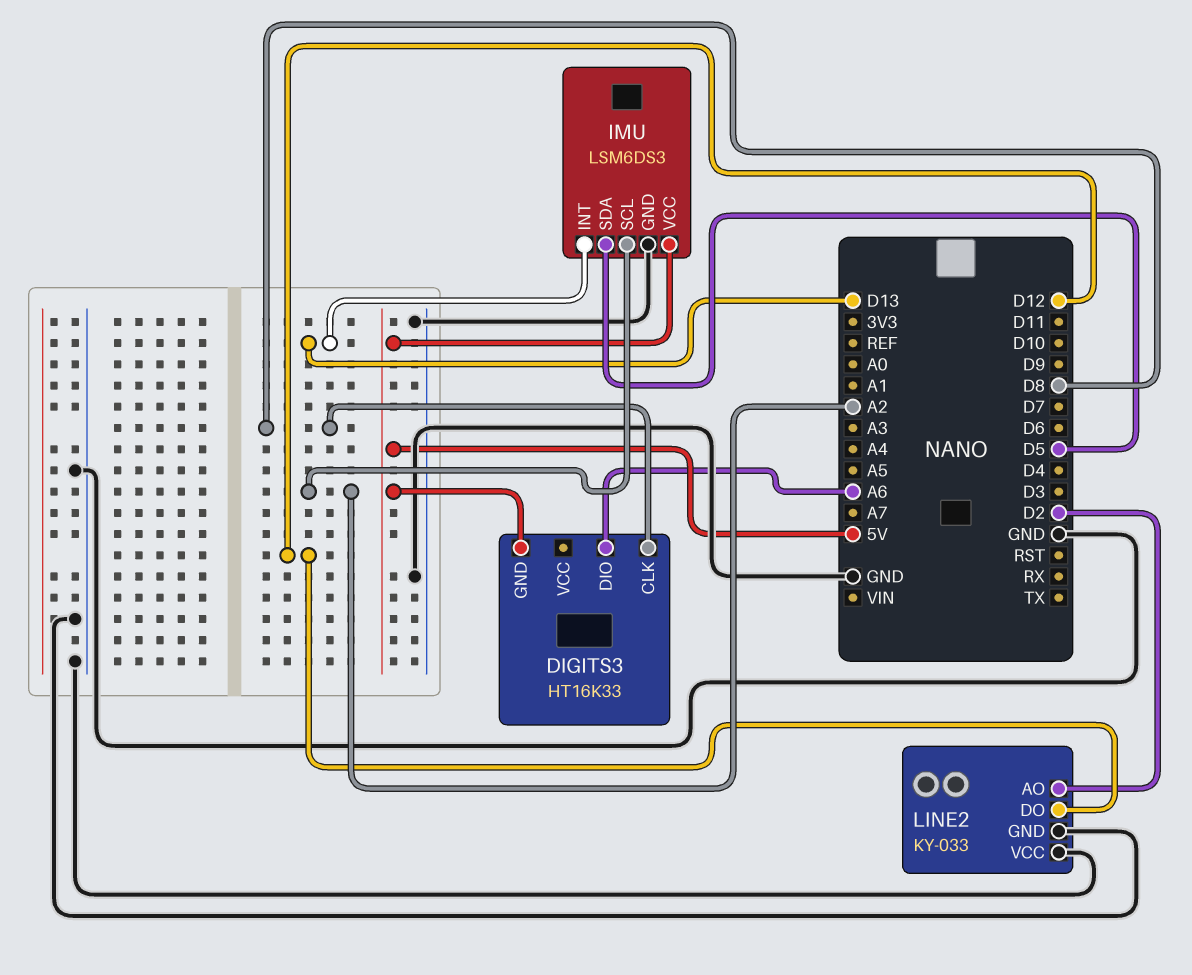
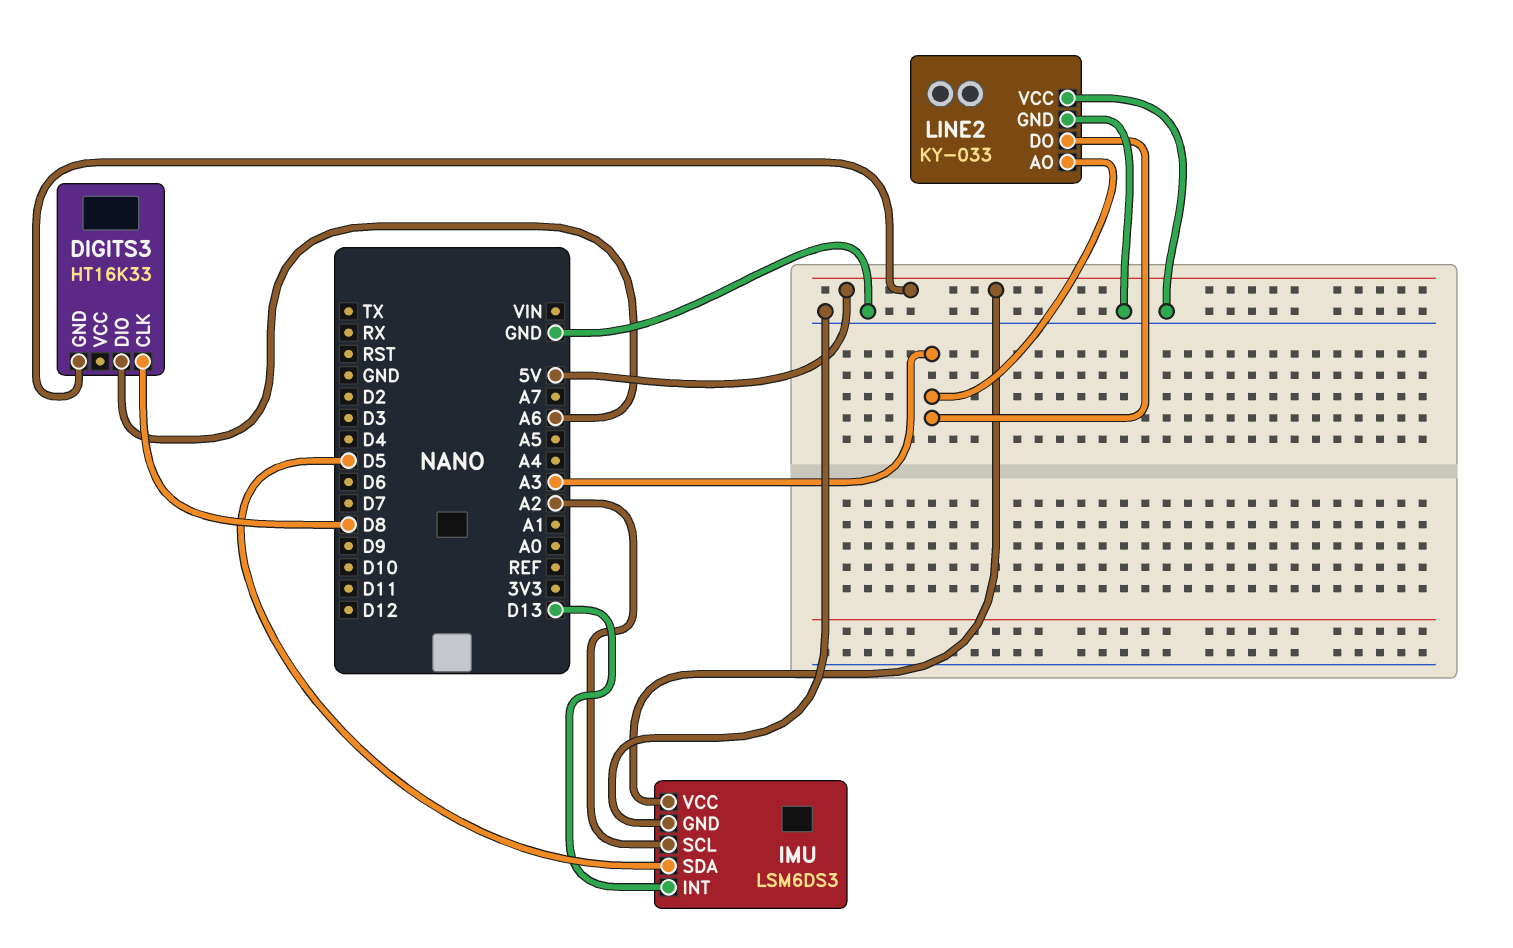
LINE2 pin AO: D2 -> A3
LINE2 pin DO: D12 -> A3

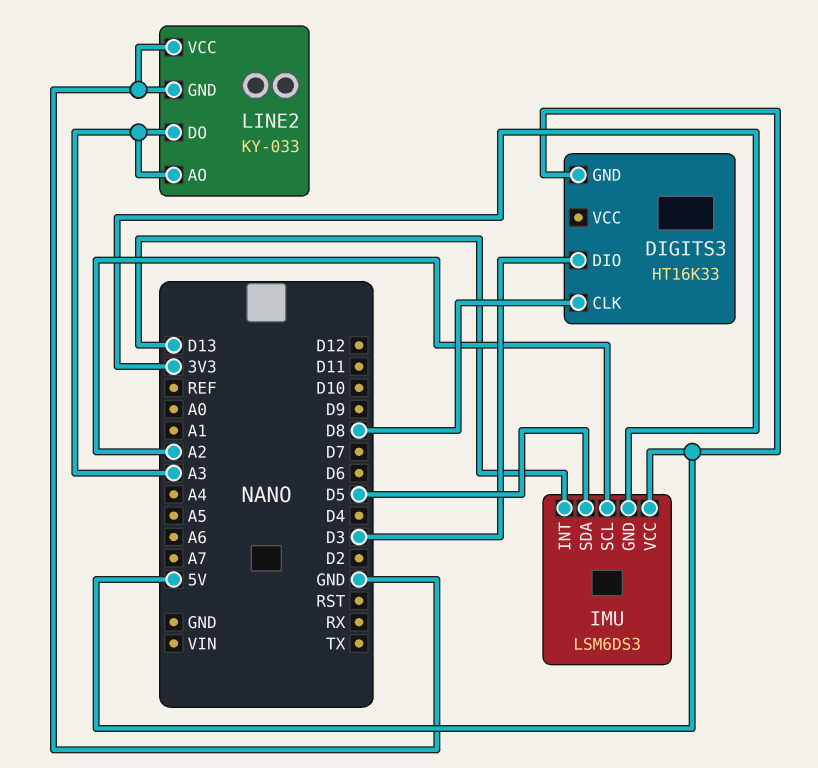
DIGITS3 pin DIO: A6 -> D3
IMU pin GND: GND -> 3V3

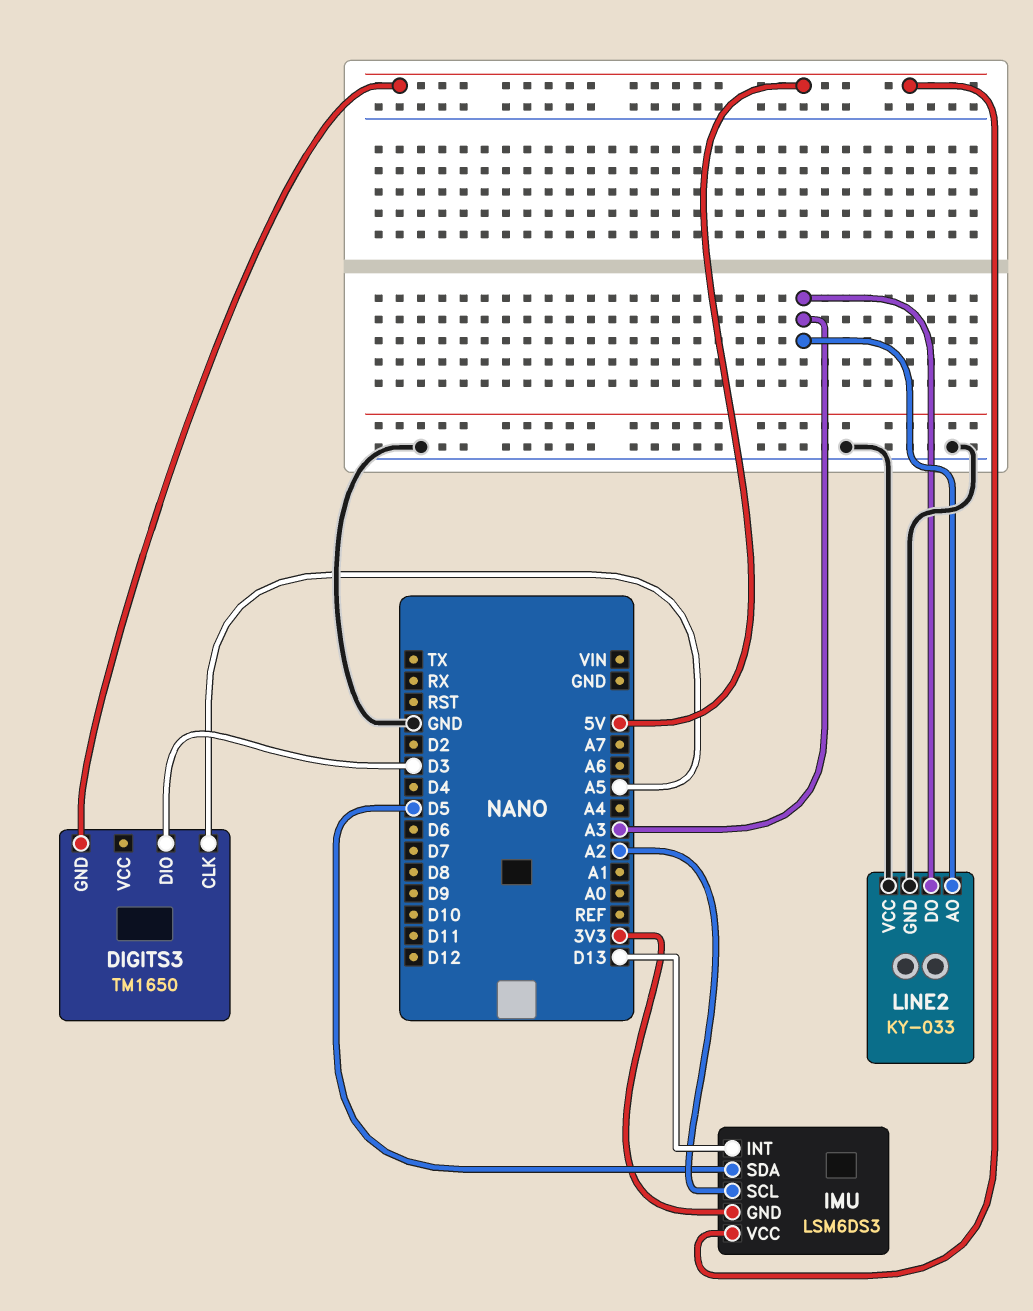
DIGITS3: HT16K33 -> TM1650
DIGITS3 pin CLK: D8 -> A5

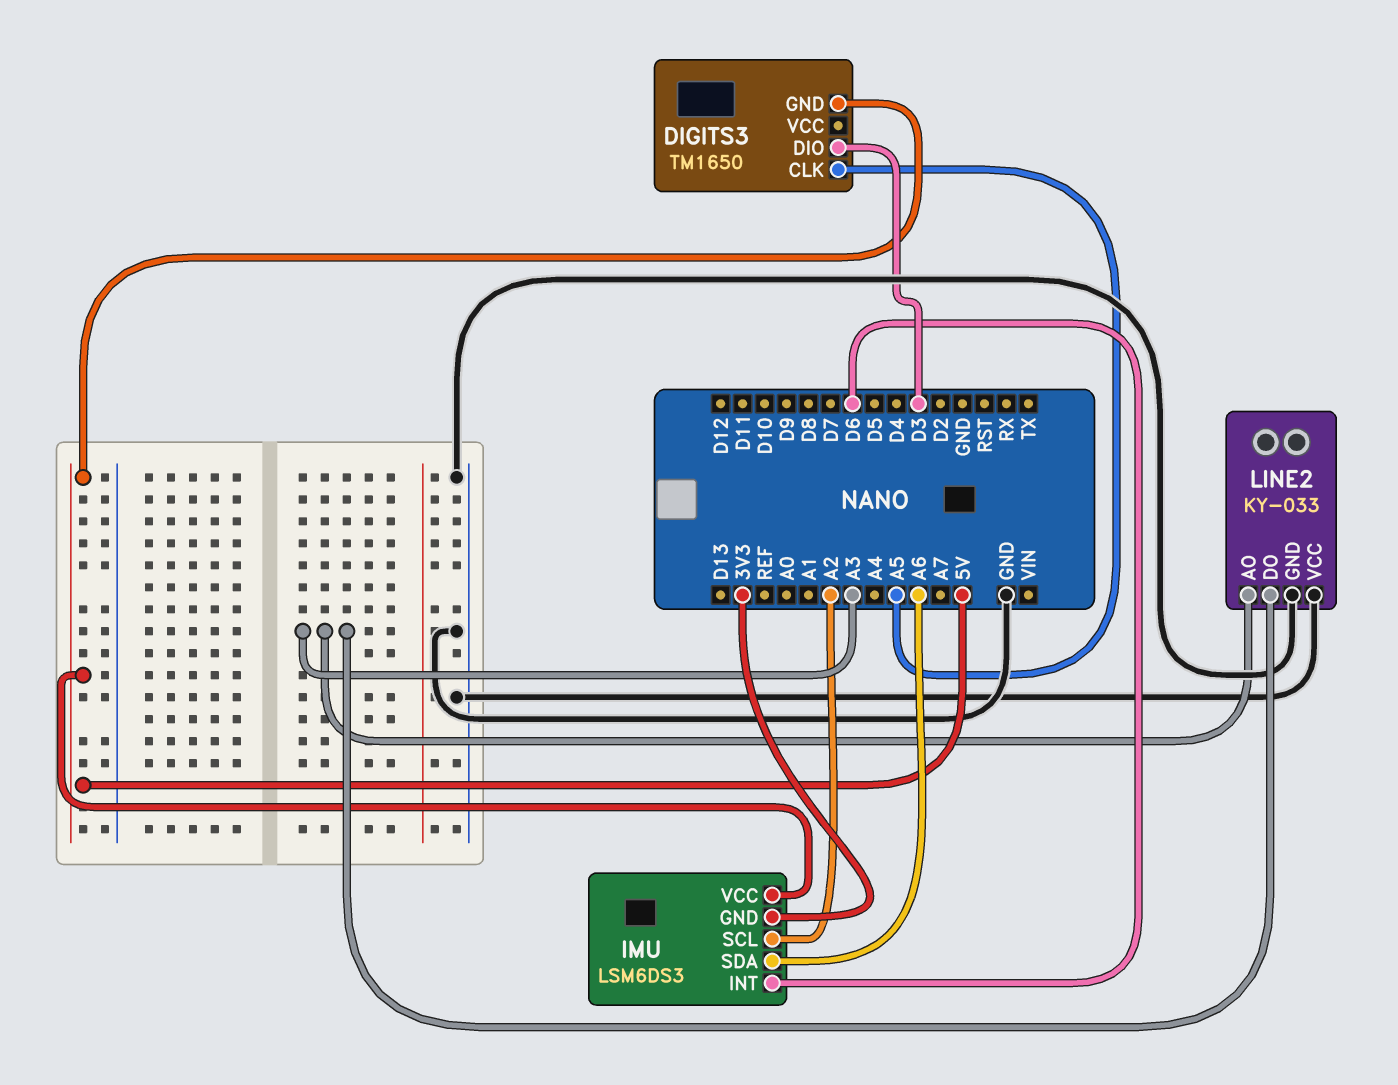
IMU pin INT: D13 -> D6
IMU pin SDA: D5 -> A6

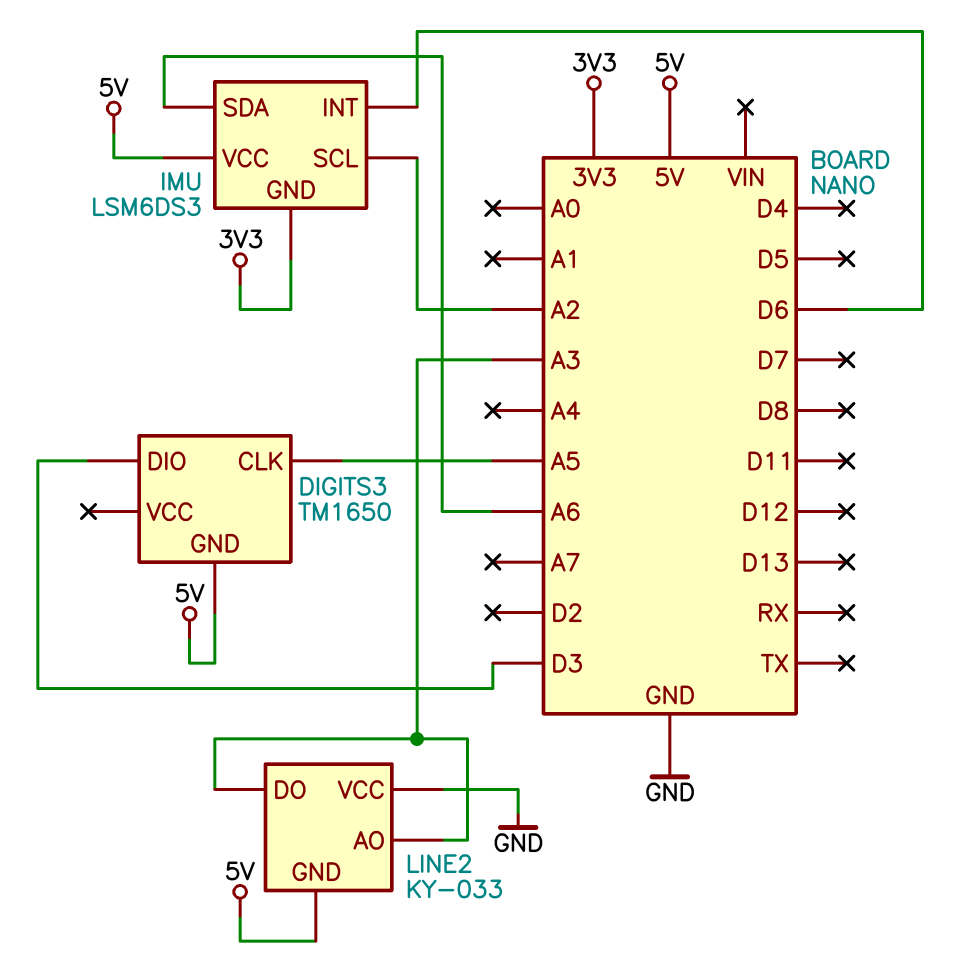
LINE2 pin GND: GND -> 5V

